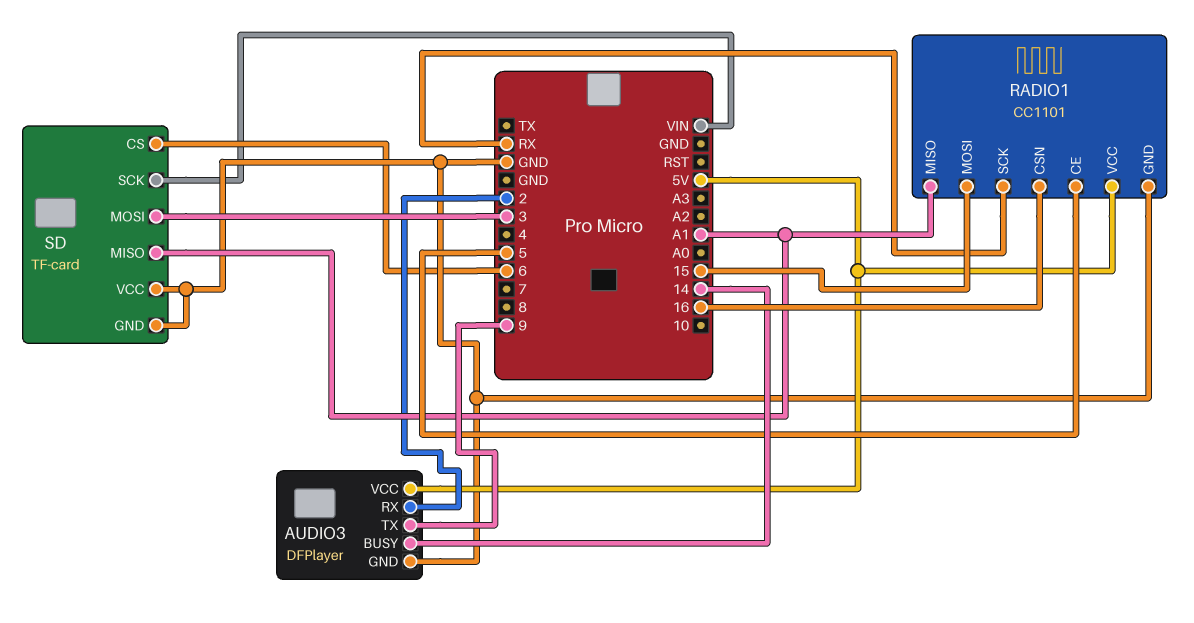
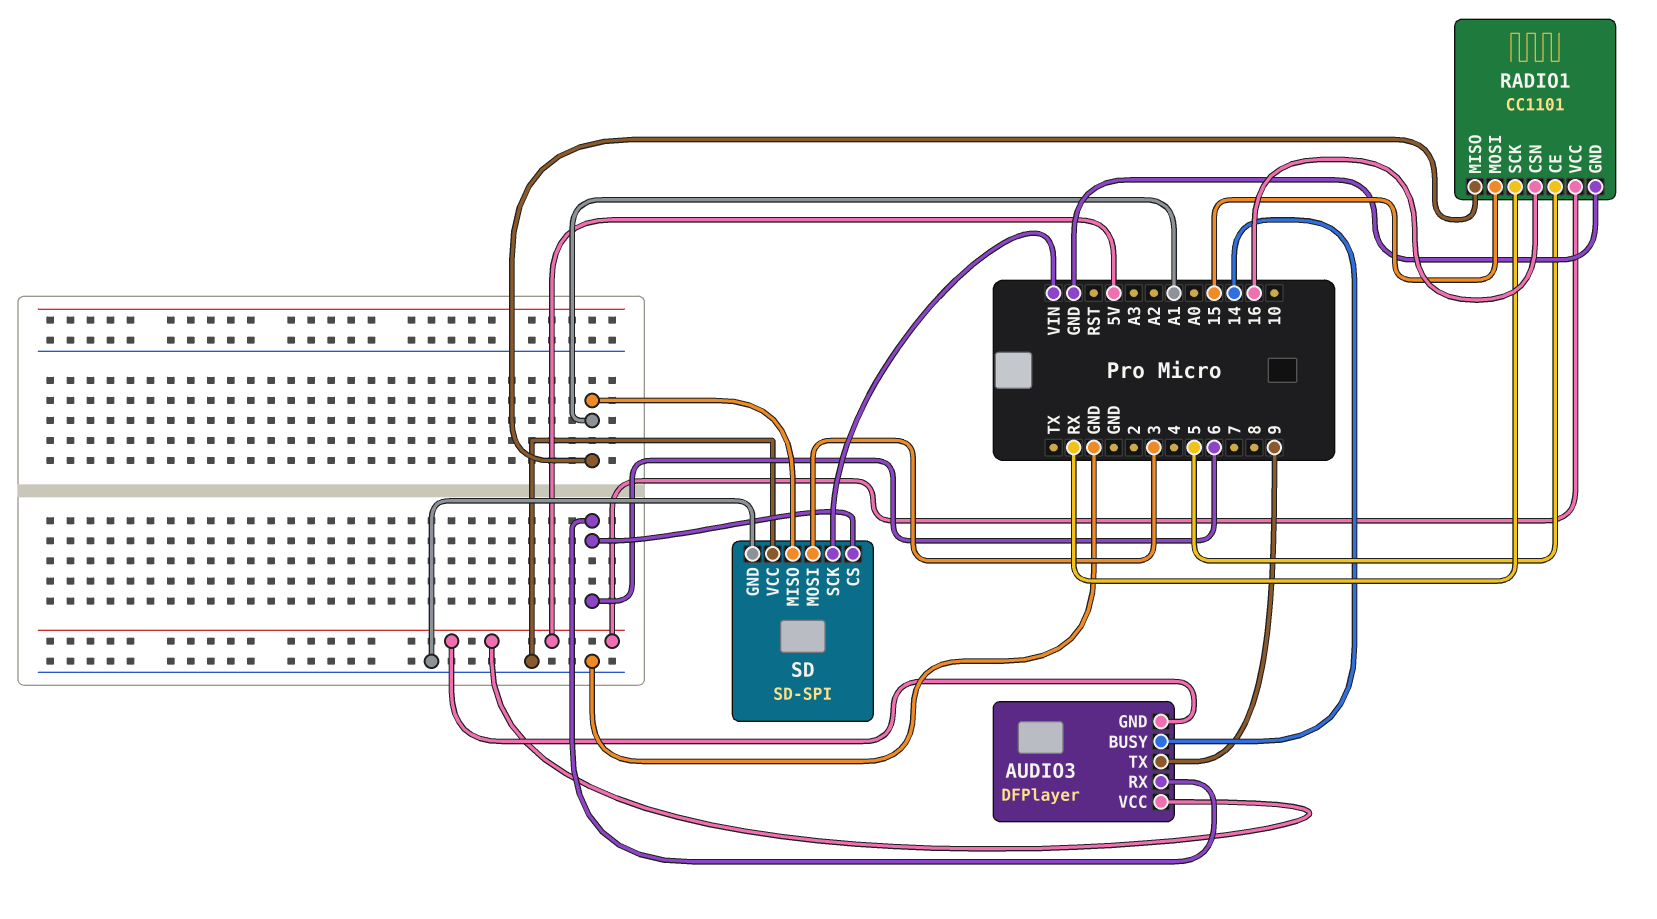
AUDIO3 pin GND: GND -> 5V
AUDIO3 pin RX: 2 -> 6
SD: TF-card -> SD-SPI

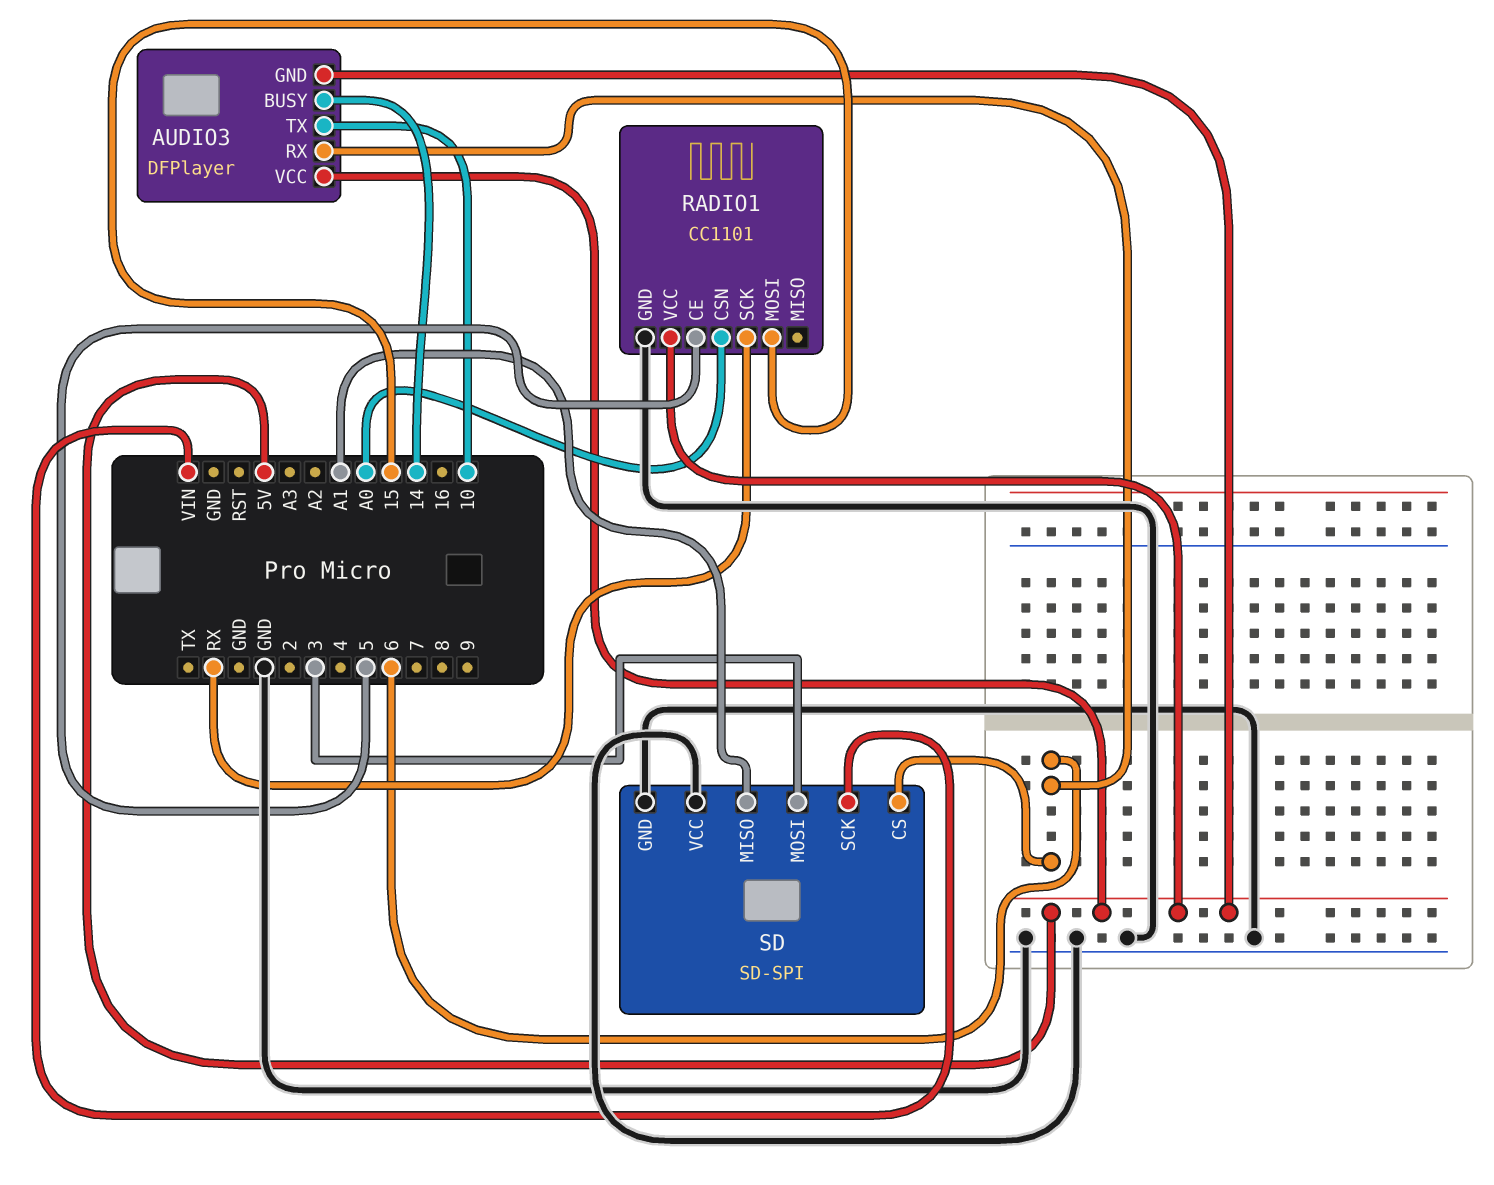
AUDIO3 pin TX: 9 -> 10
RADIO1 pin CSN: 16 -> A0
RADIO1 pin MISO: A1 -> none

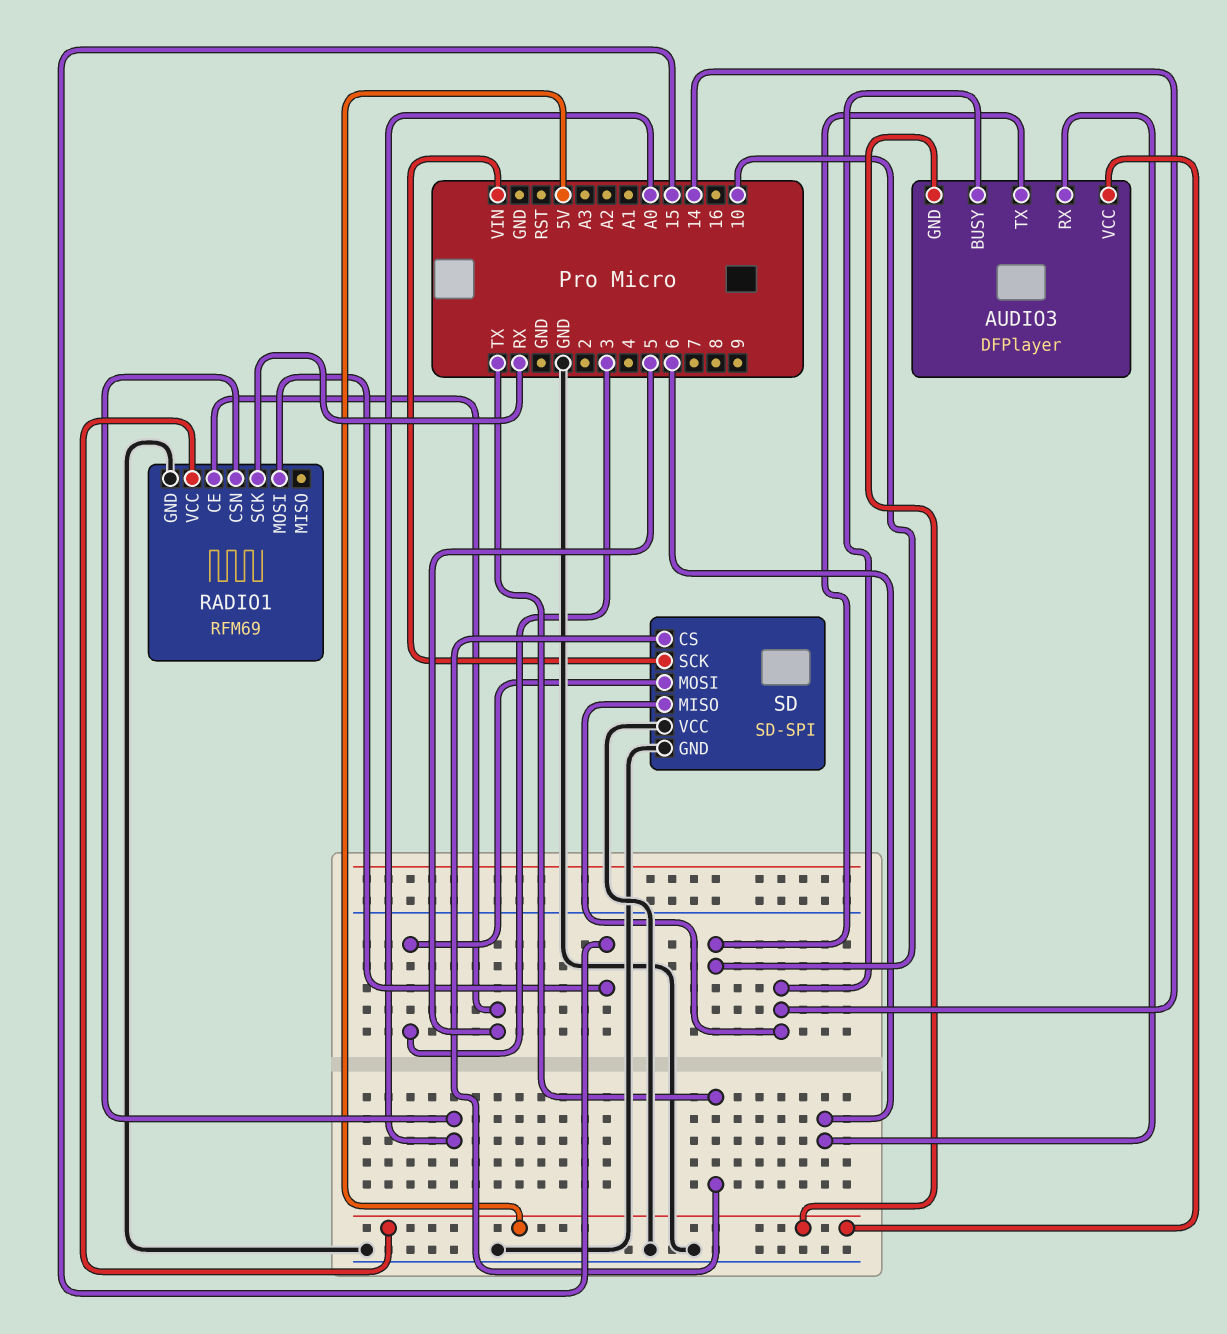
RADIO1: CC1101 -> RFM69
SD pin CS: 6 -> TX
SD pin MISO: A1 -> 14

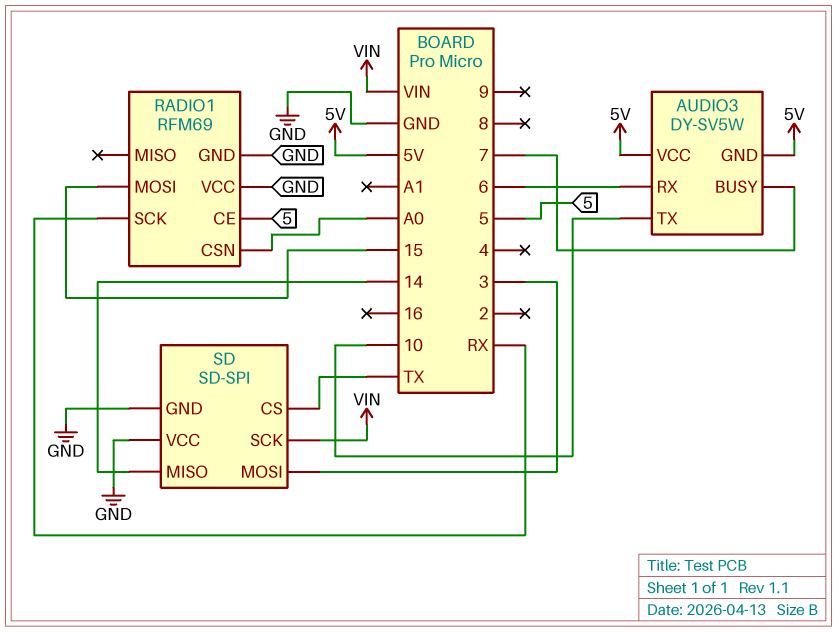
AUDIO3: DFPlayer -> DY-SV5W
AUDIO3 pin BUSY: 14 -> 7
RADIO1 pin VCC: 5V -> GND

